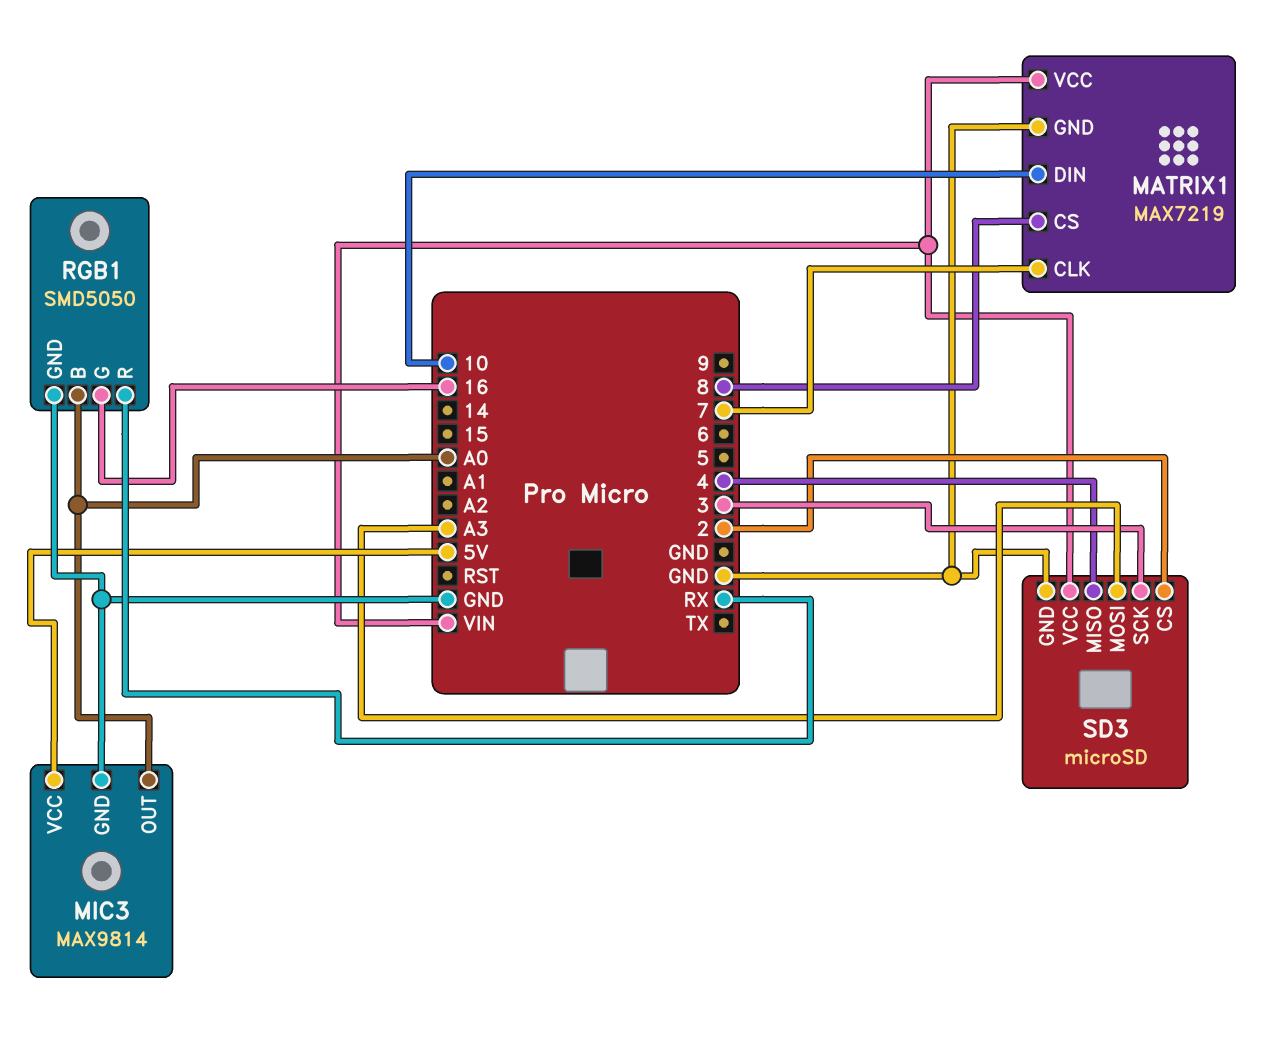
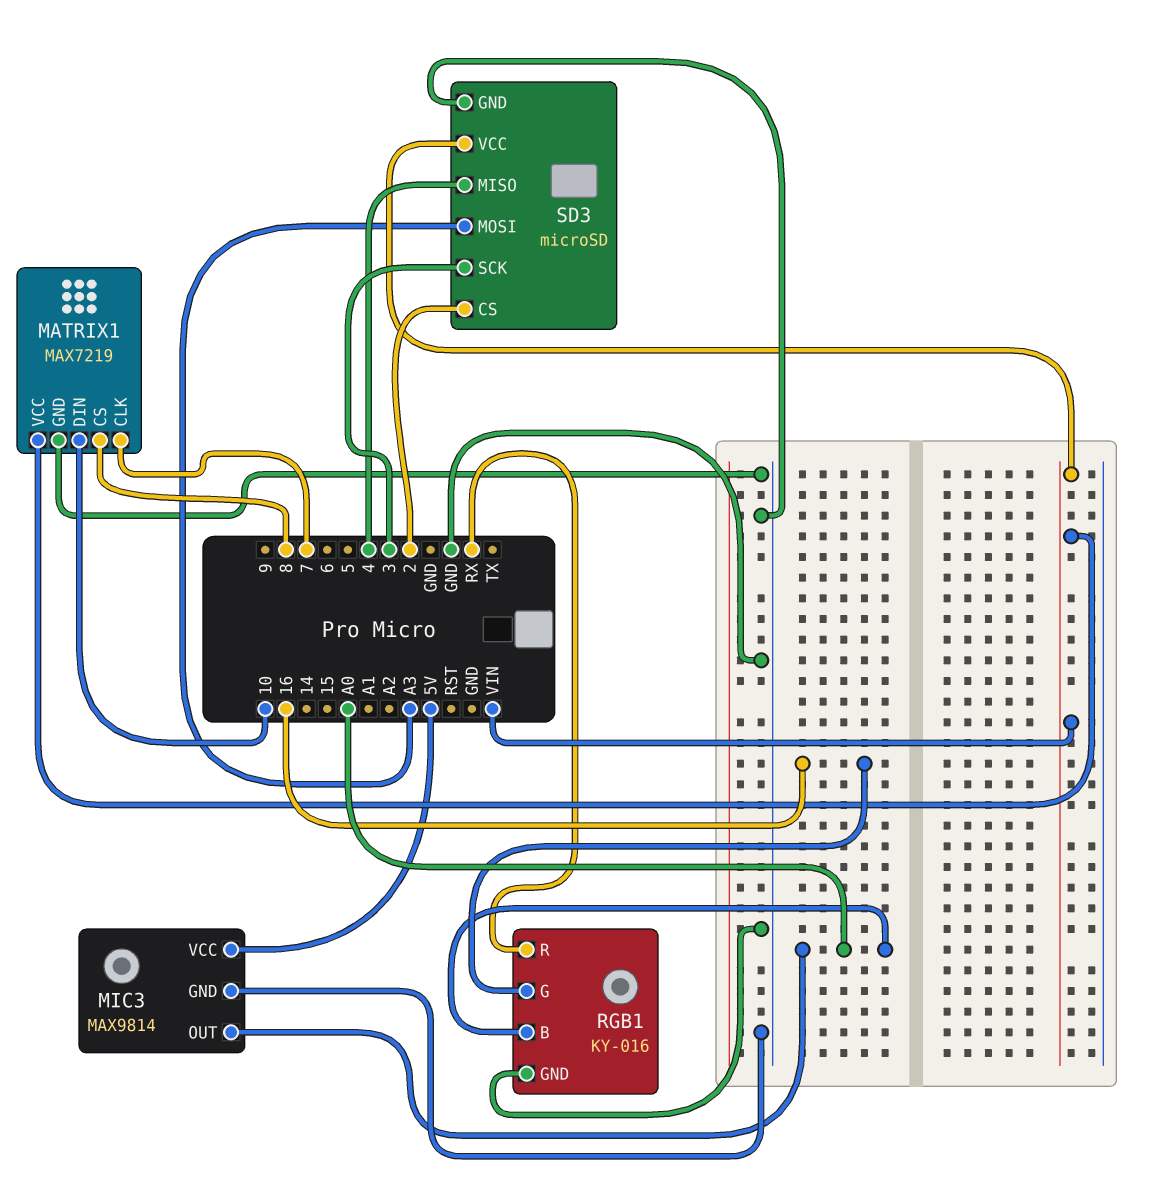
RGB1: SMD5050 -> KY-016

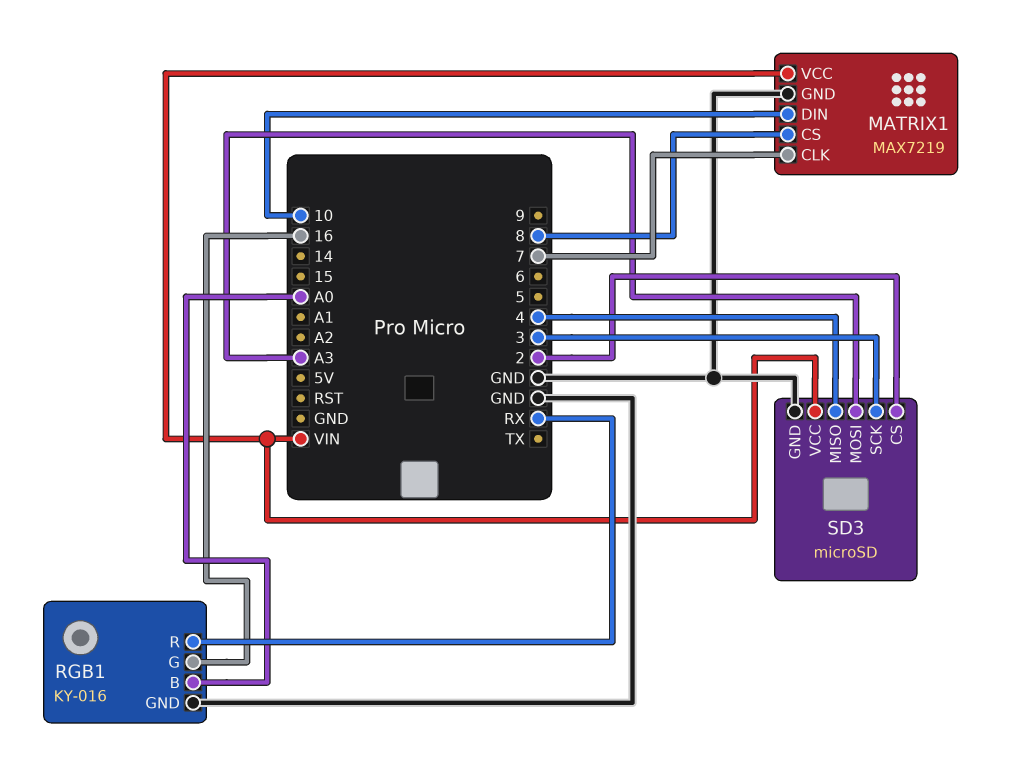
MIC3: MAX9814 -> none
MIC3 pin GND: GND -> none
MIC3 pin OUT: A0 -> none
MIC3 pin VCC: 5V -> none

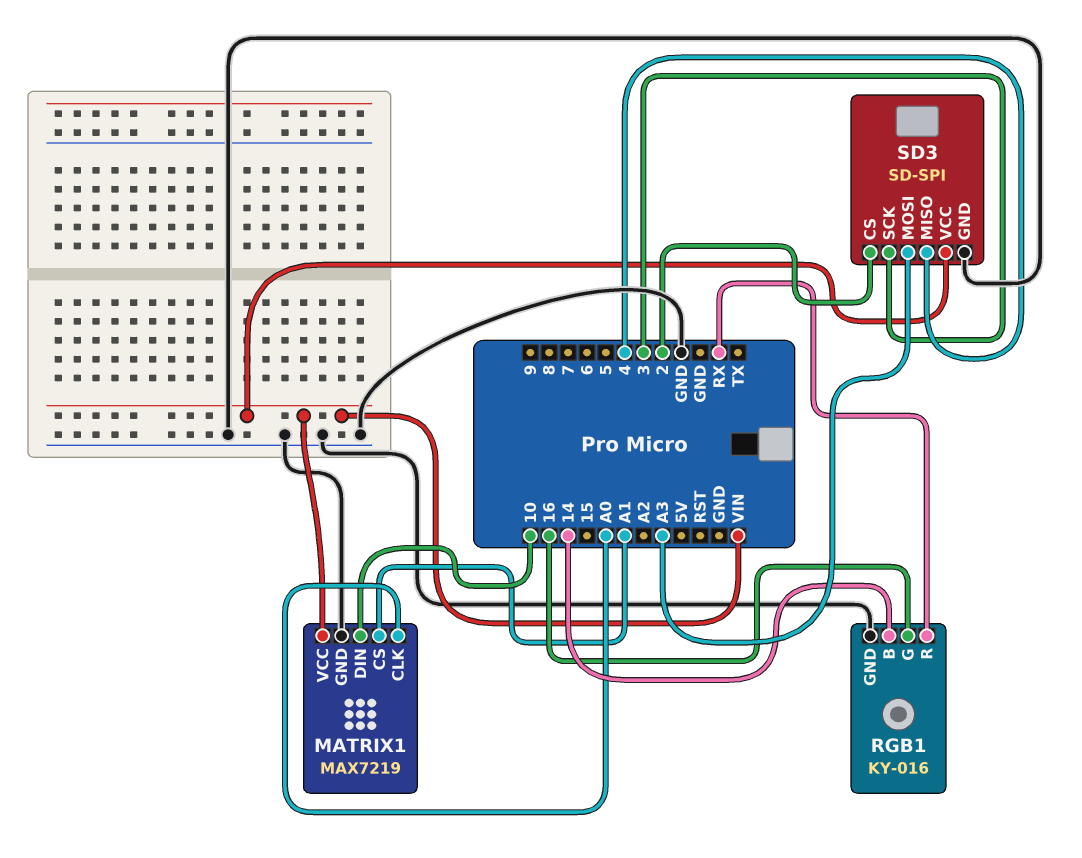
MATRIX1 pin CLK: 7 -> A0
MATRIX1 pin CS: 8 -> A1
RGB1 pin B: A0 -> 14
SD3: microSD -> SD-SPI

